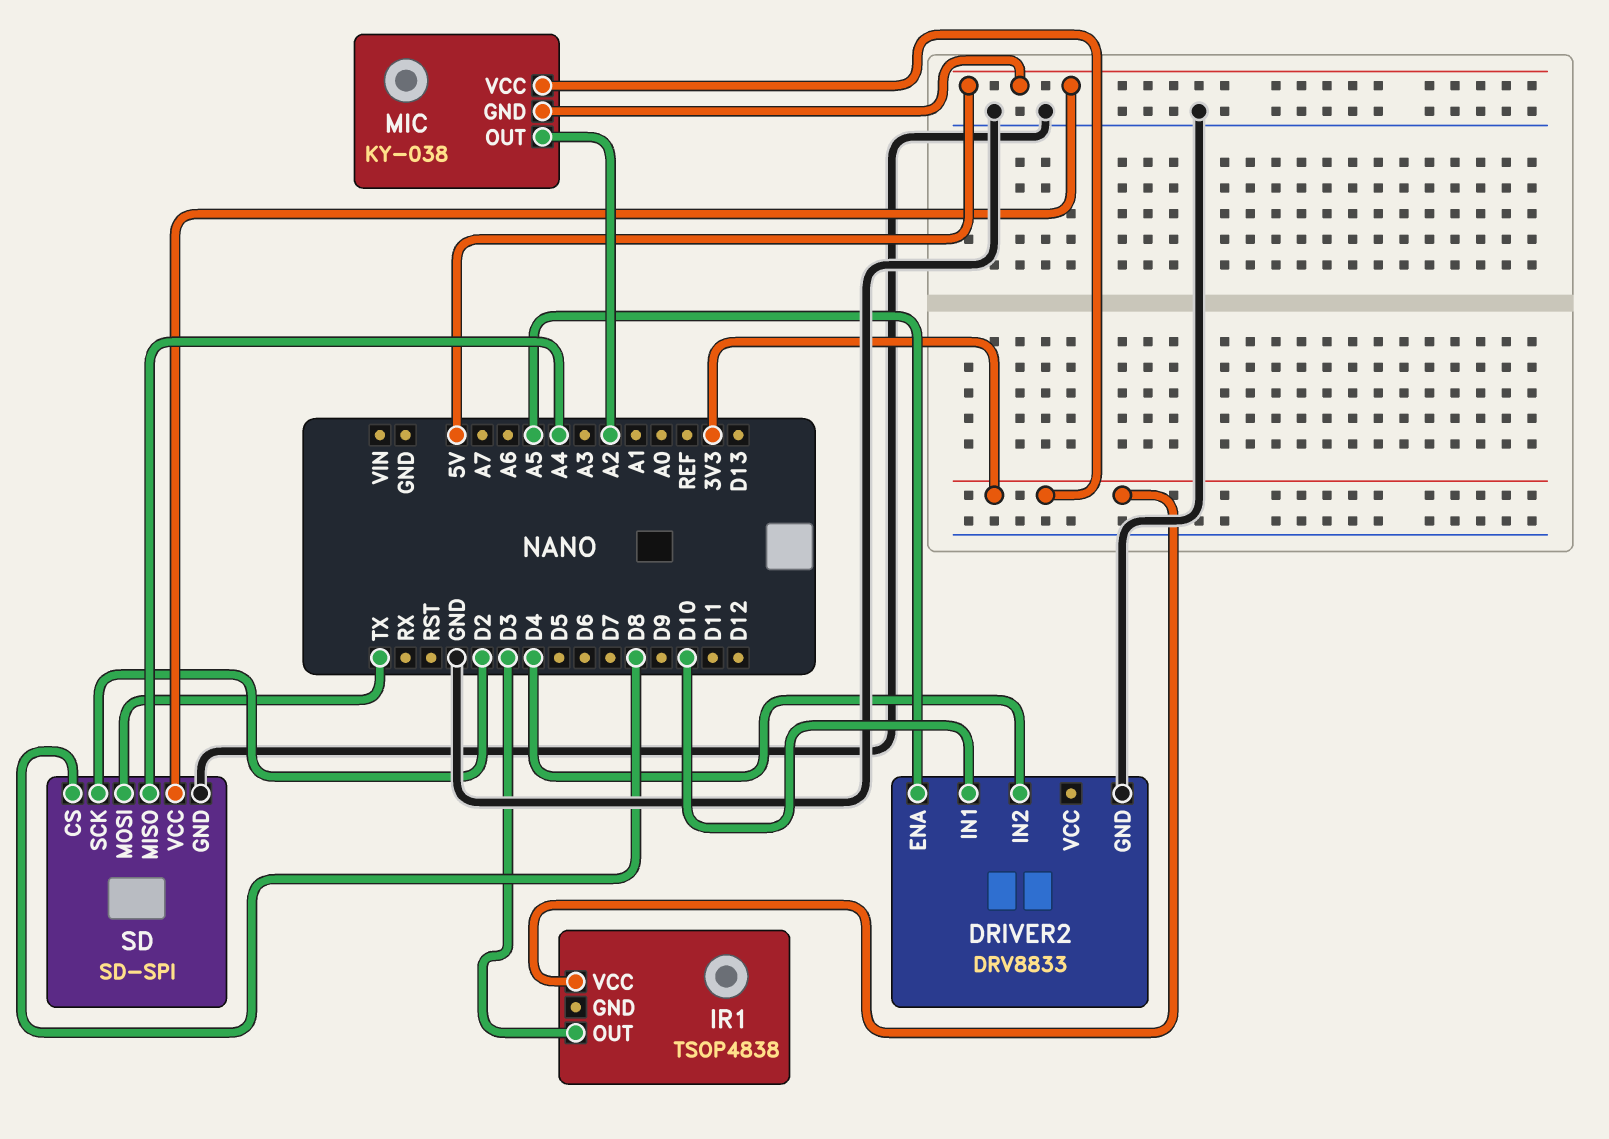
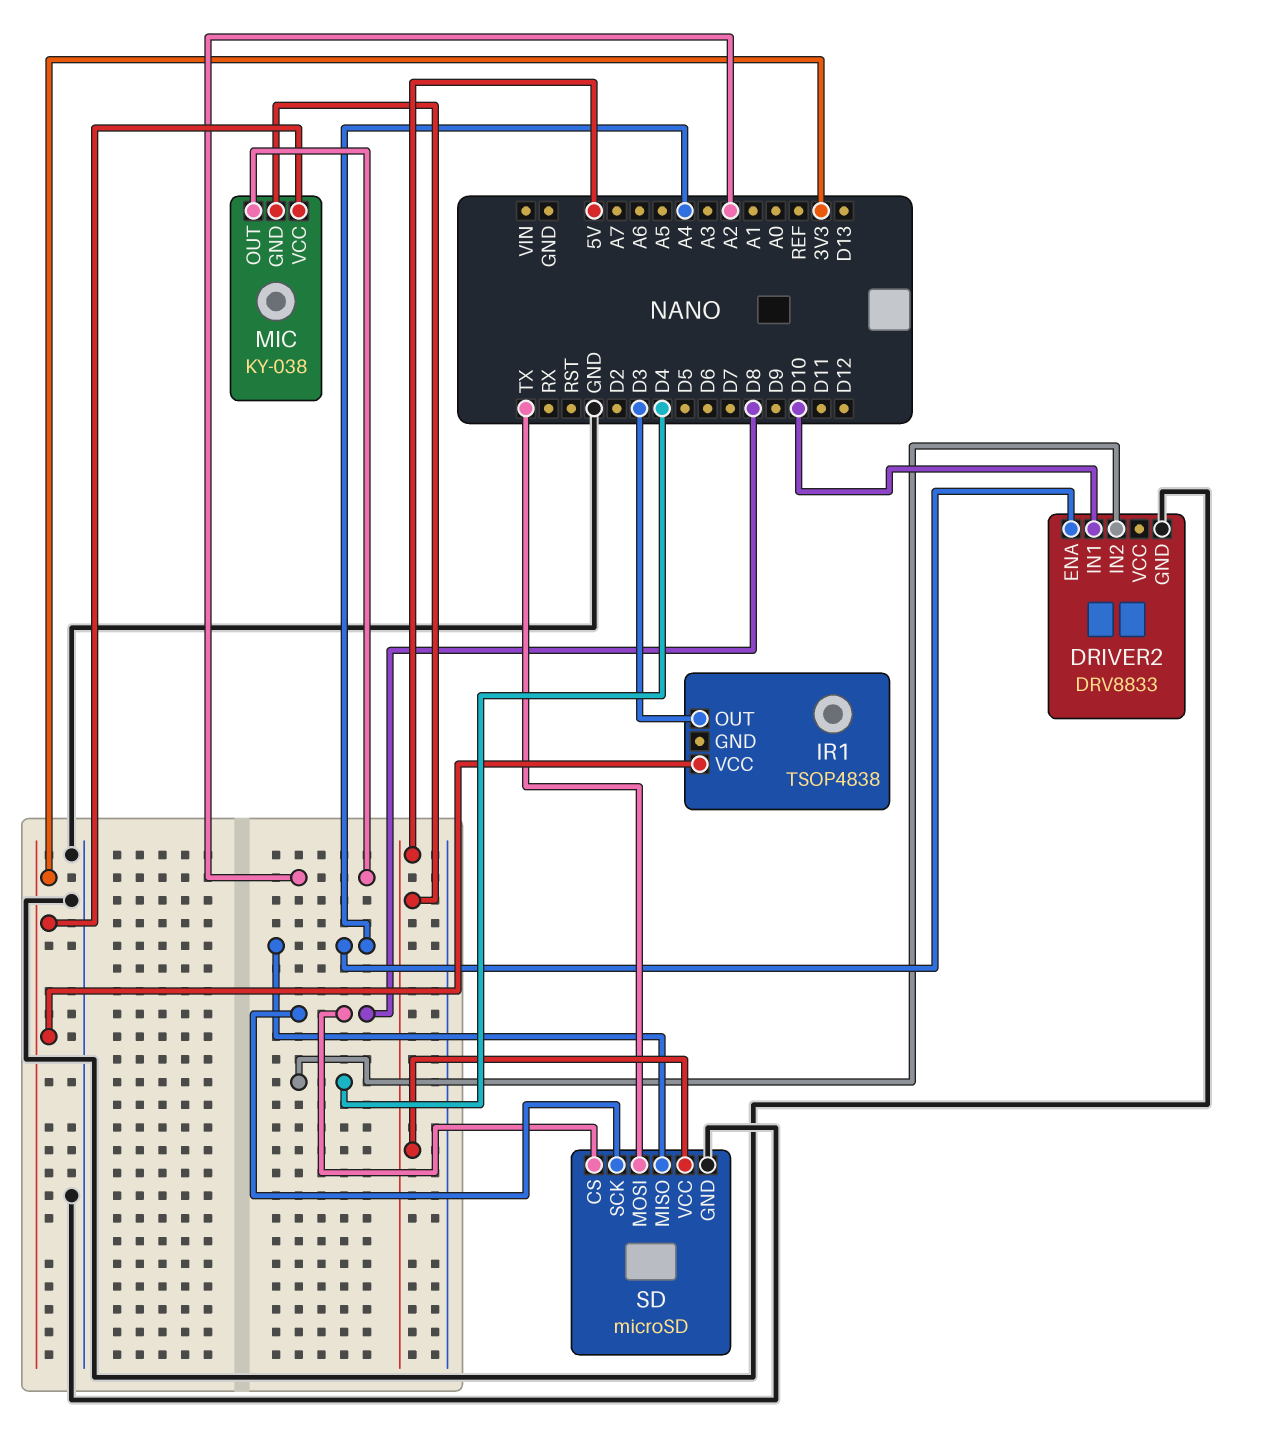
DRIVER2 pin ENA: A5 -> A4
SD: SD-SPI -> microSD
SD pin SCK: D2 -> D8

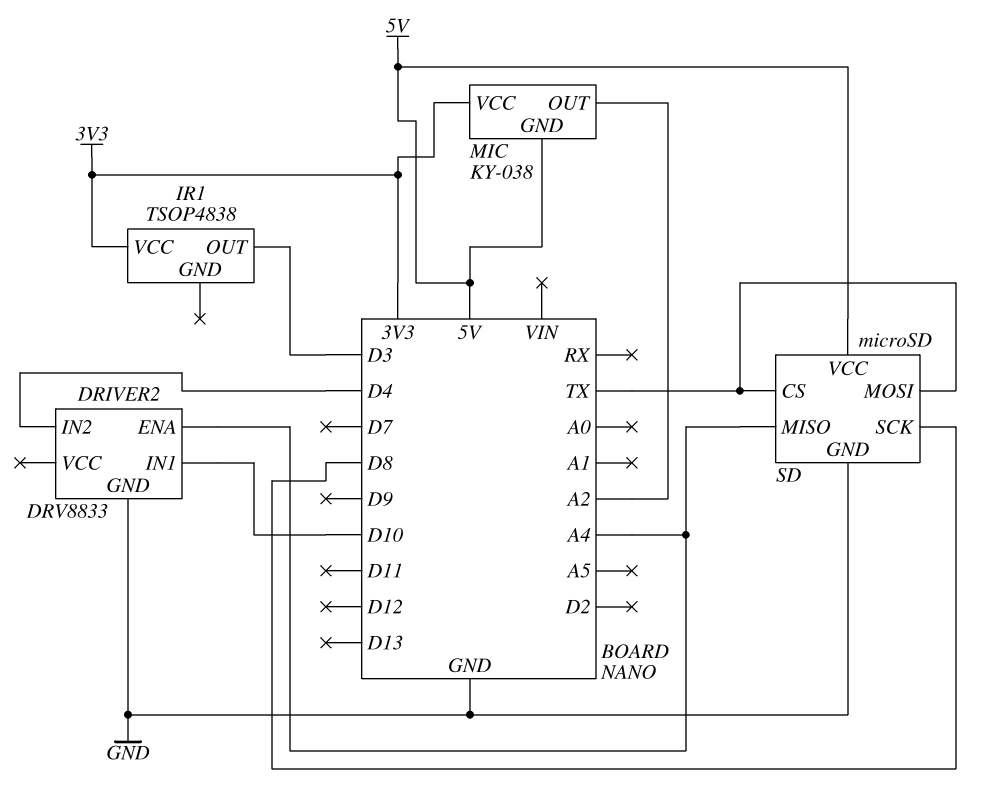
SD pin CS: D8 -> TX

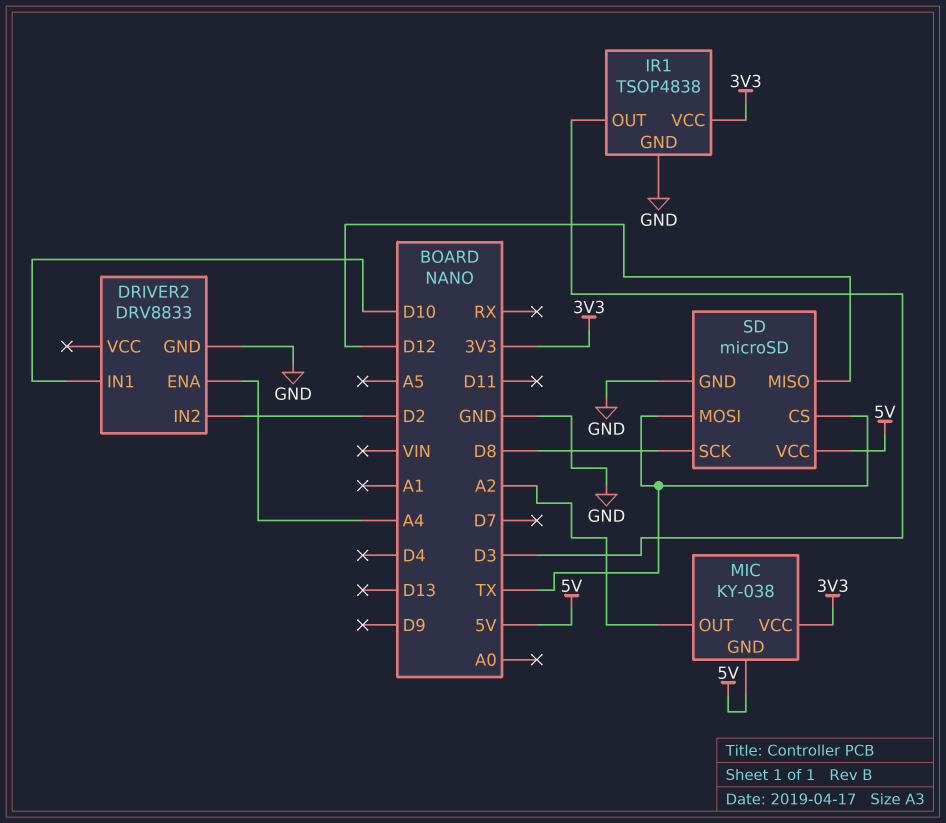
DRIVER2 pin IN2: D4 -> D2
IR1 pin GND: none -> GND
SD pin MISO: A4 -> D12

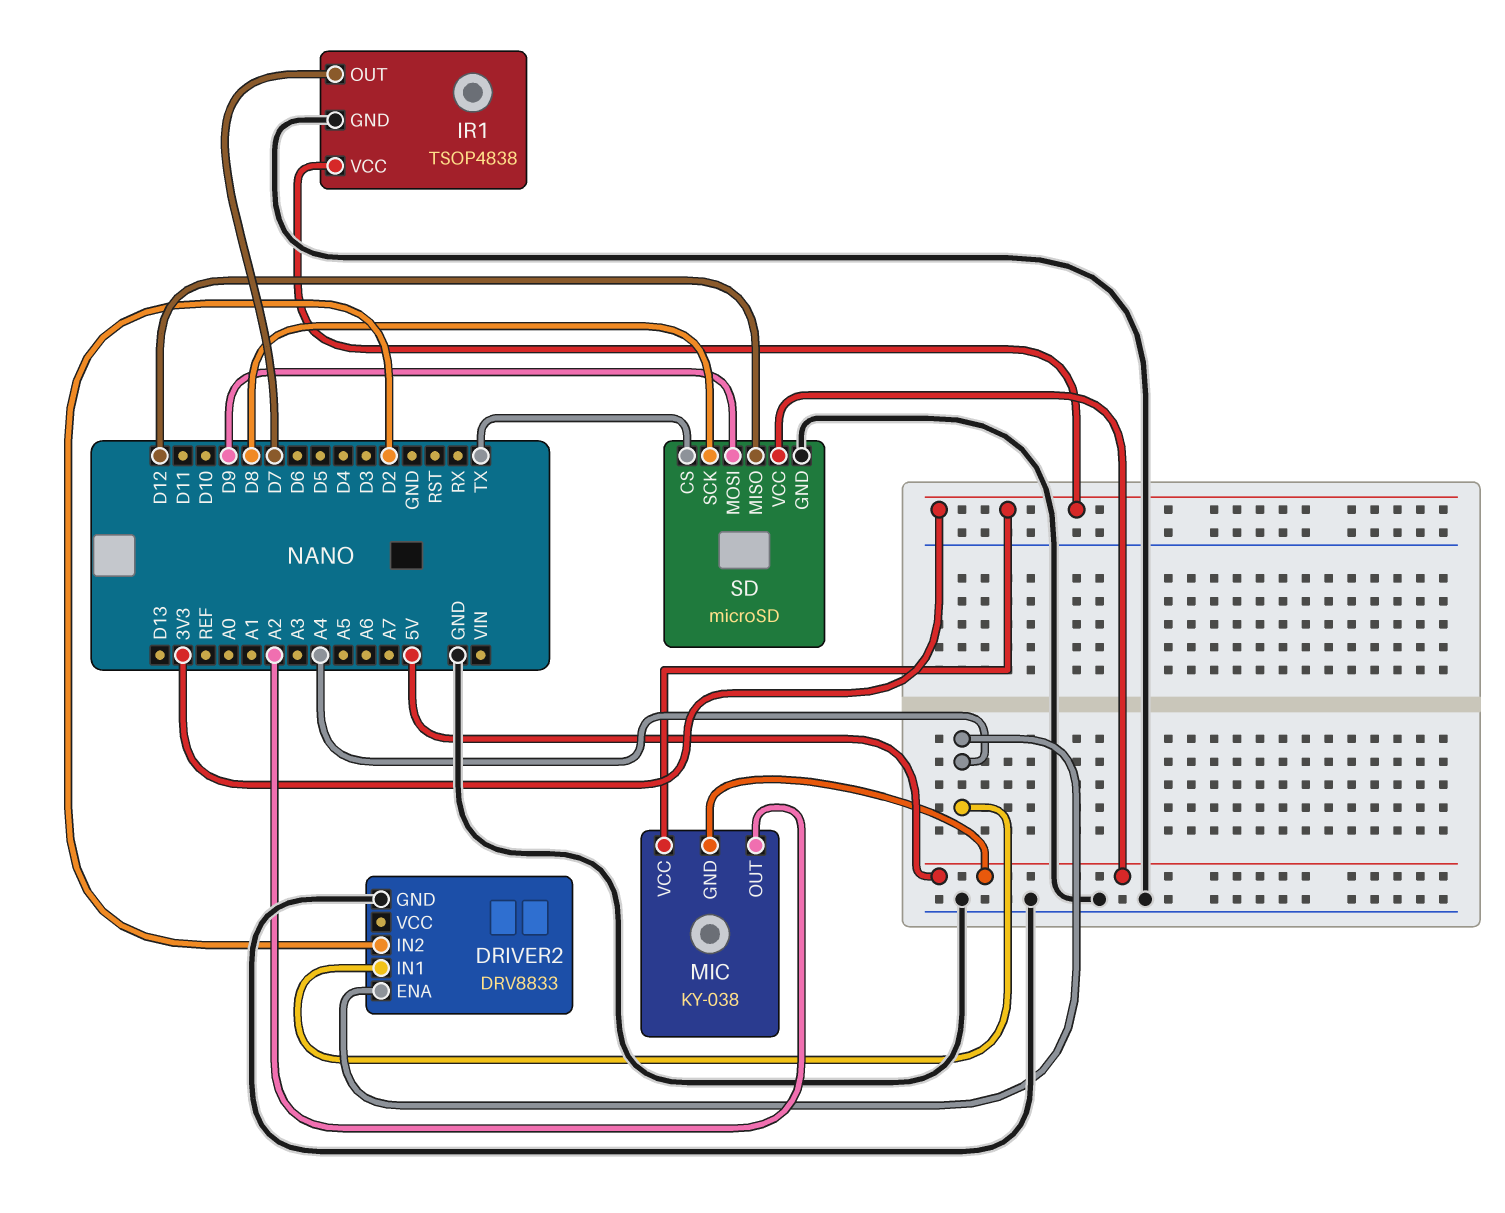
DRIVER2 pin IN1: D10 -> A4
IR1 pin OUT: D3 -> D7
SD pin MOSI: TX -> D9

